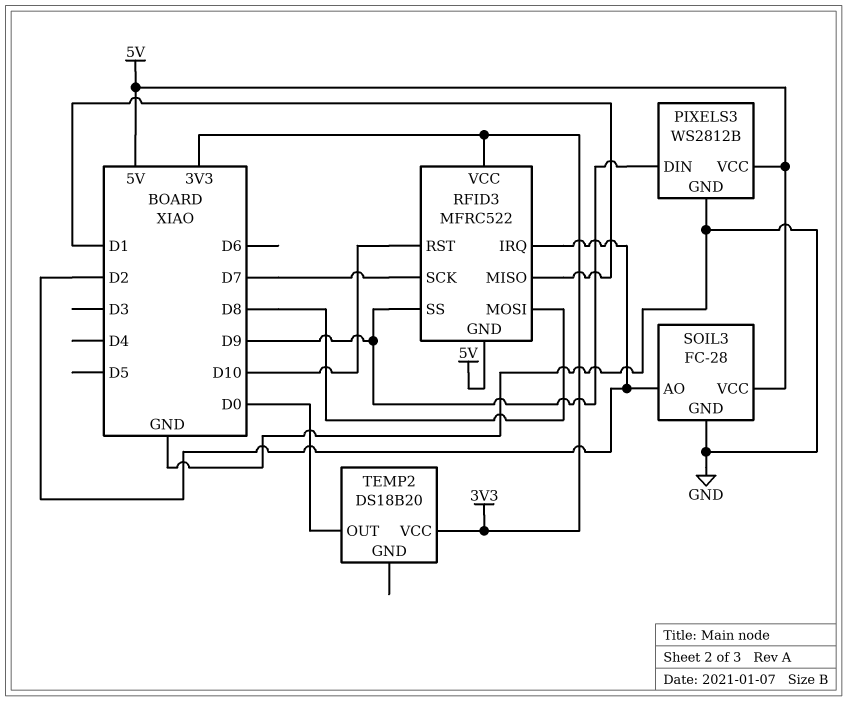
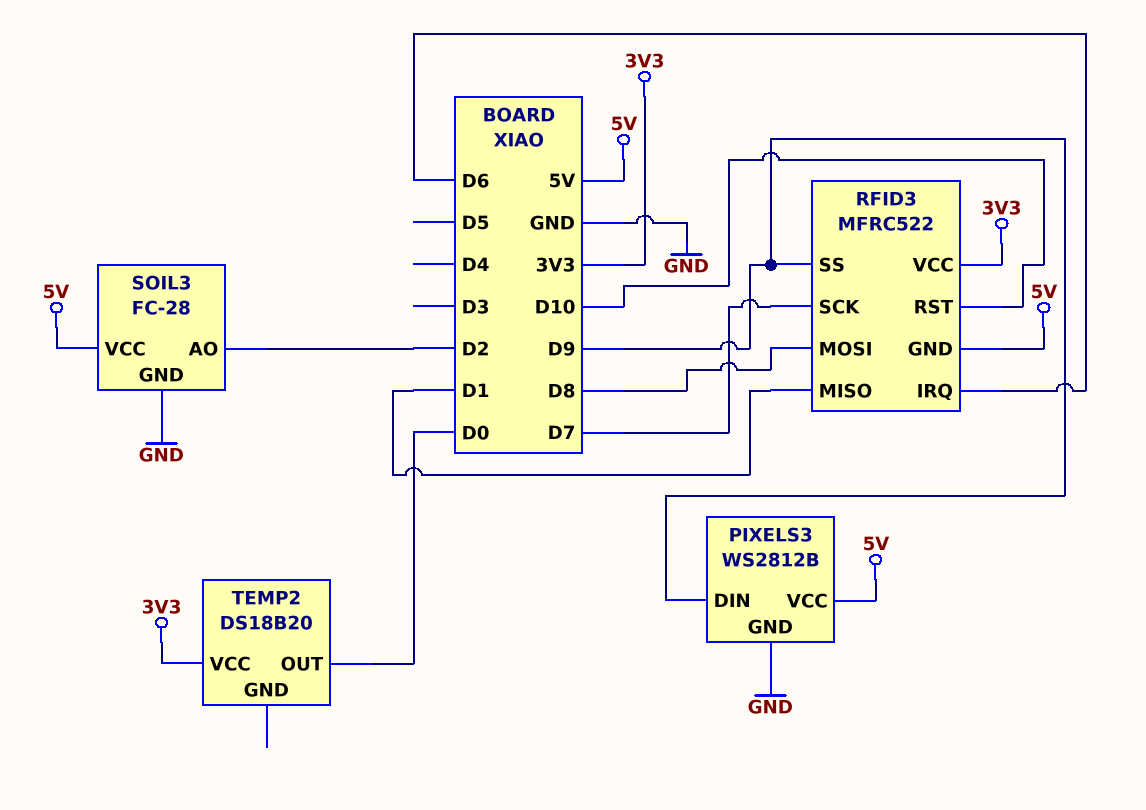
RFID3 pin IRQ: D2 -> D6

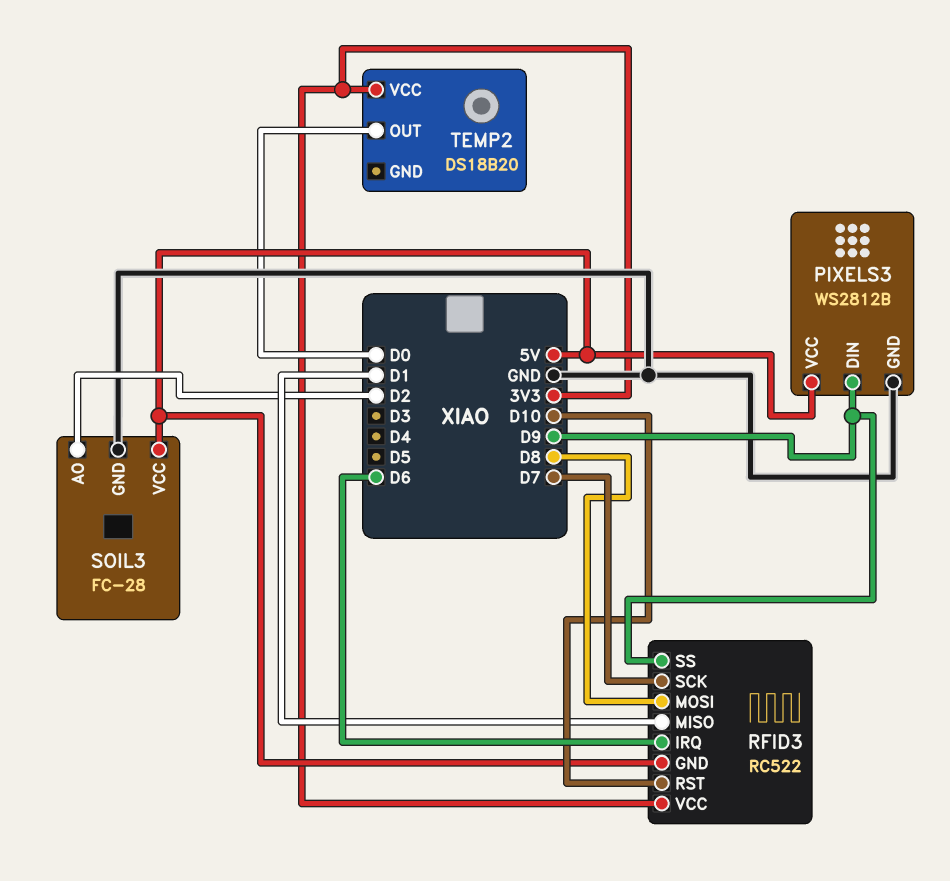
RFID3: MFRC522 -> RC522

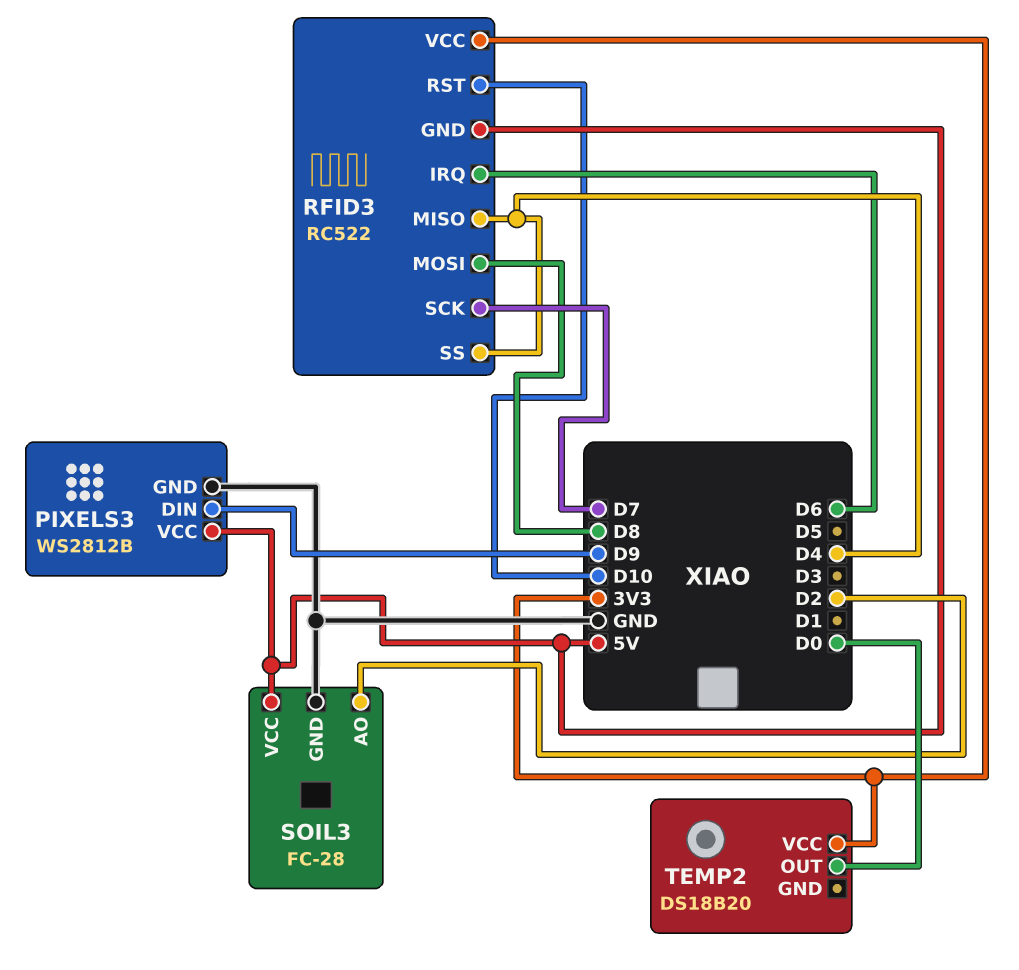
RFID3 pin MISO: D1 -> D4
RFID3 pin SS: D9 -> D4

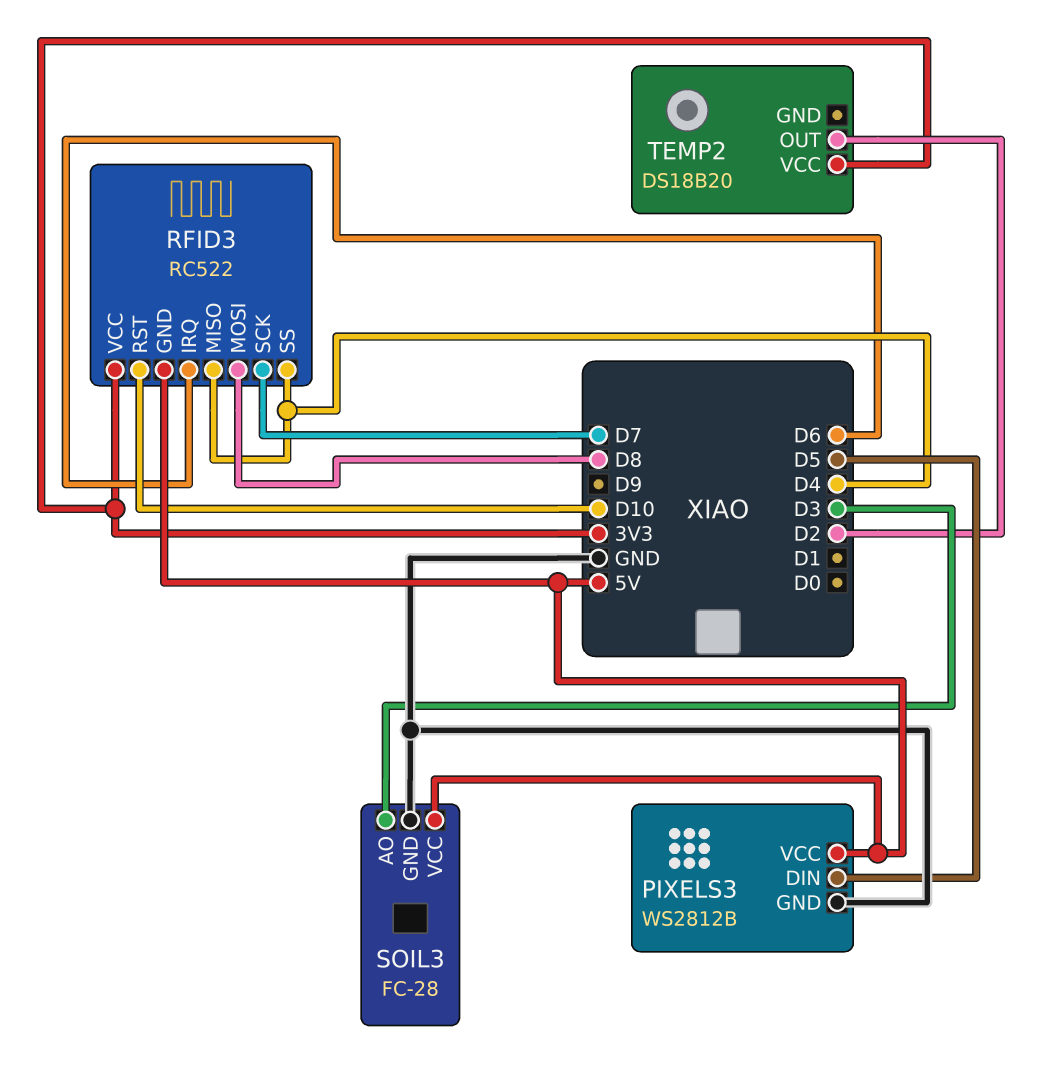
PIXELS3 pin DIN: D9 -> D5
SOIL3 pin AO: D2 -> D3
TEMP2 pin OUT: D0 -> D2

